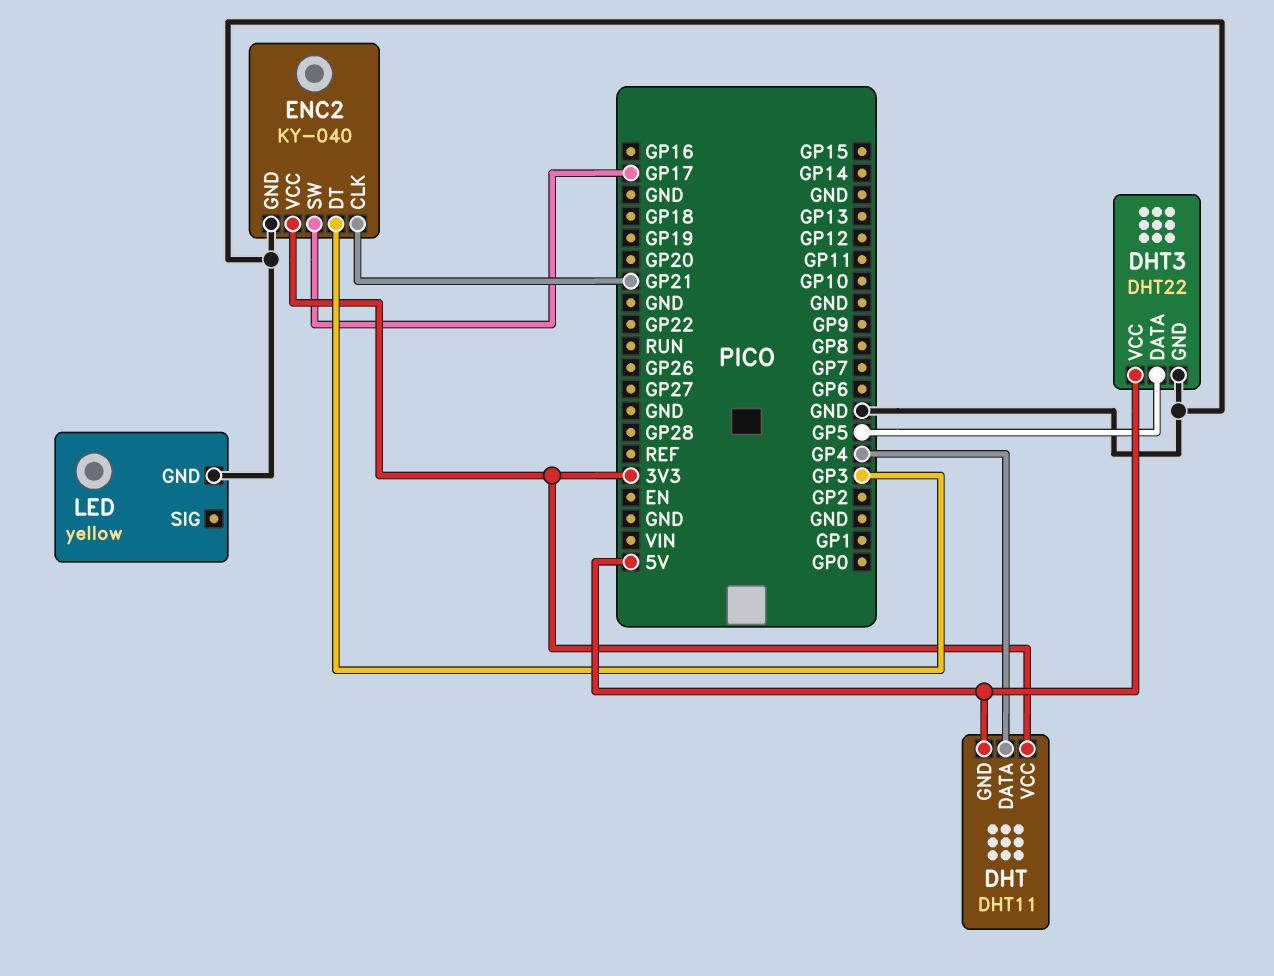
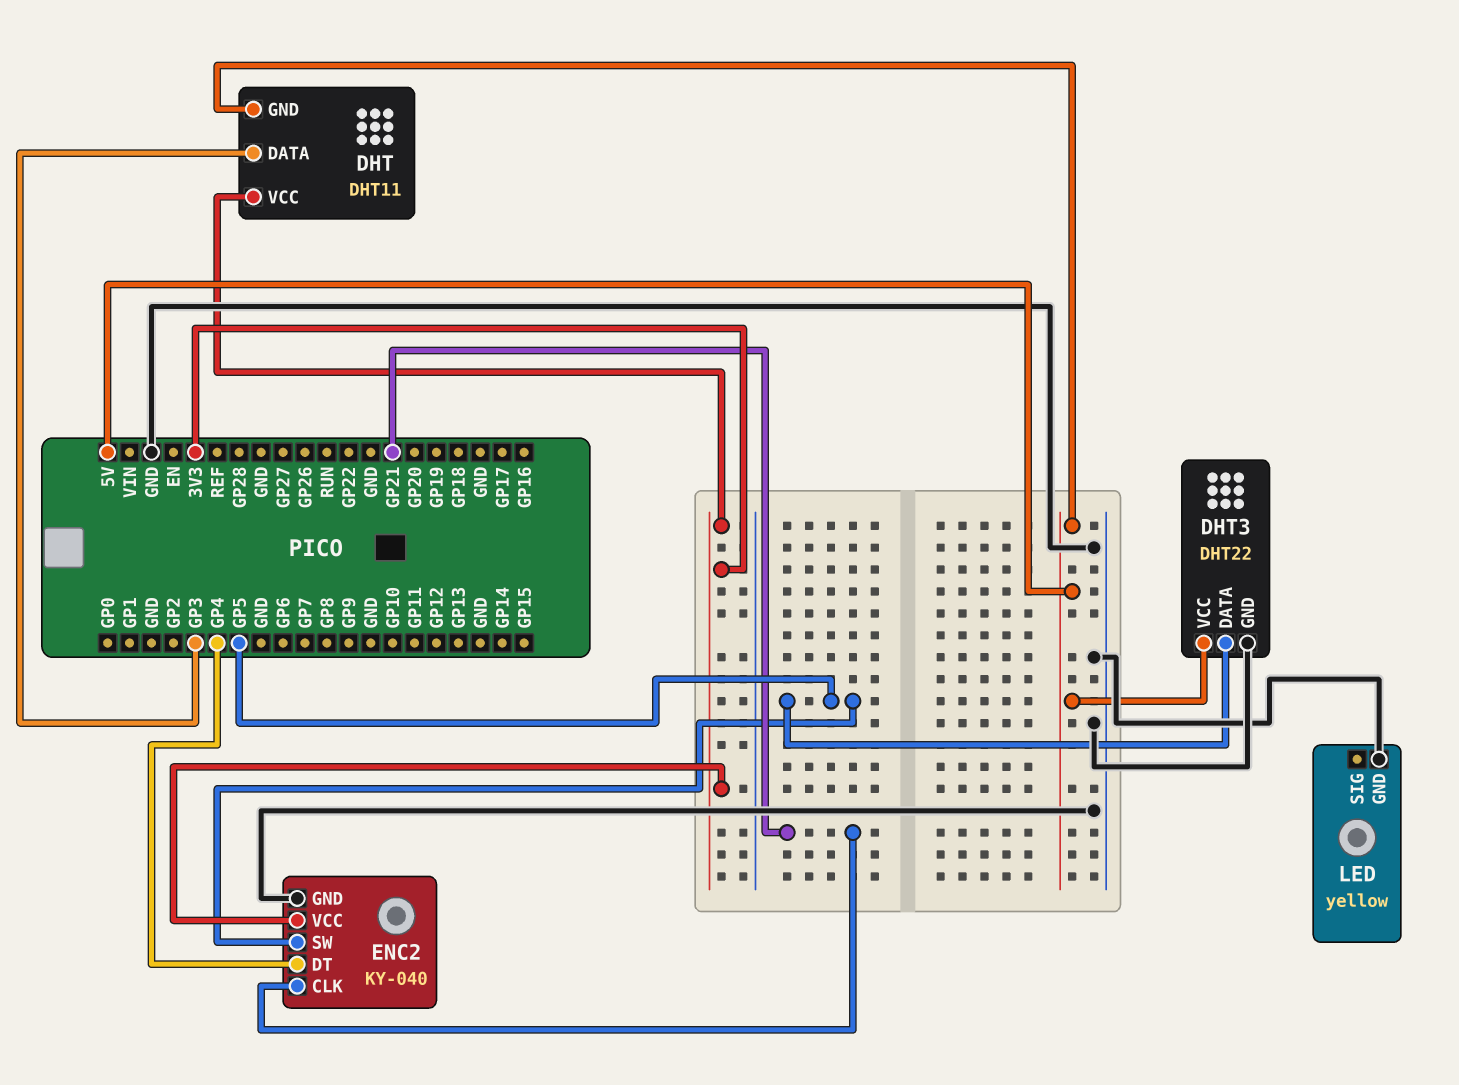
DHT pin DATA: GP4 -> GP3
ENC2 pin DT: GP3 -> GP4
ENC2 pin SW: GP17 -> GP5

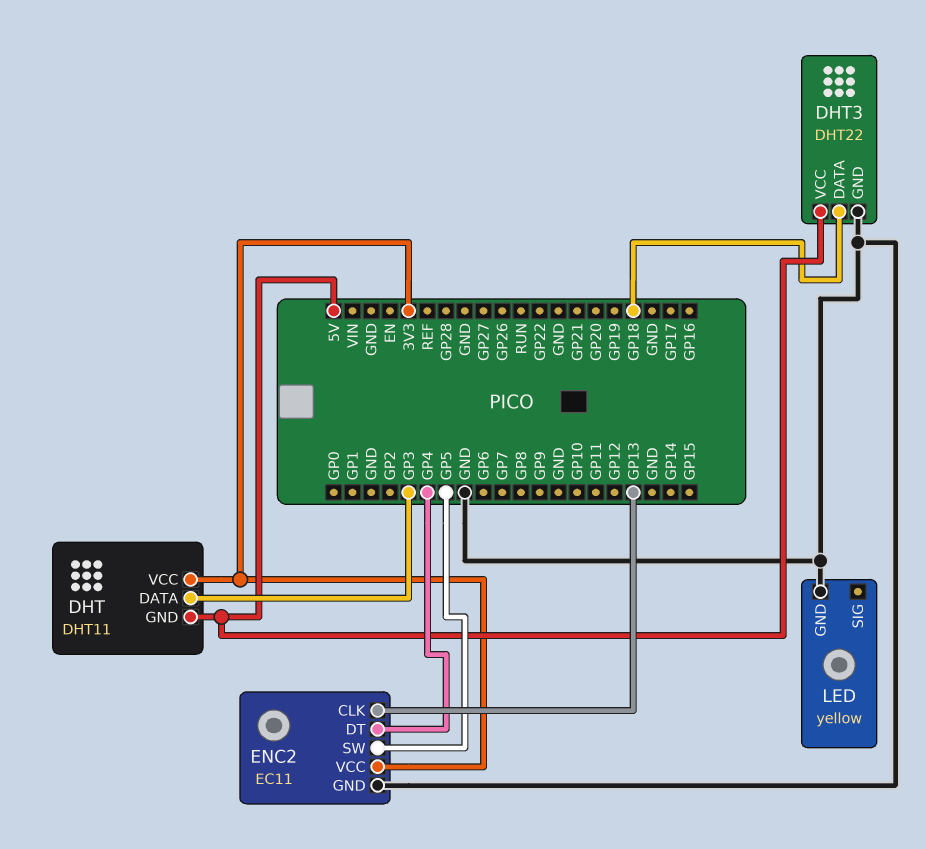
DHT3 pin DATA: GP5 -> GP18
ENC2: KY-040 -> EC11
ENC2 pin CLK: GP21 -> GP13

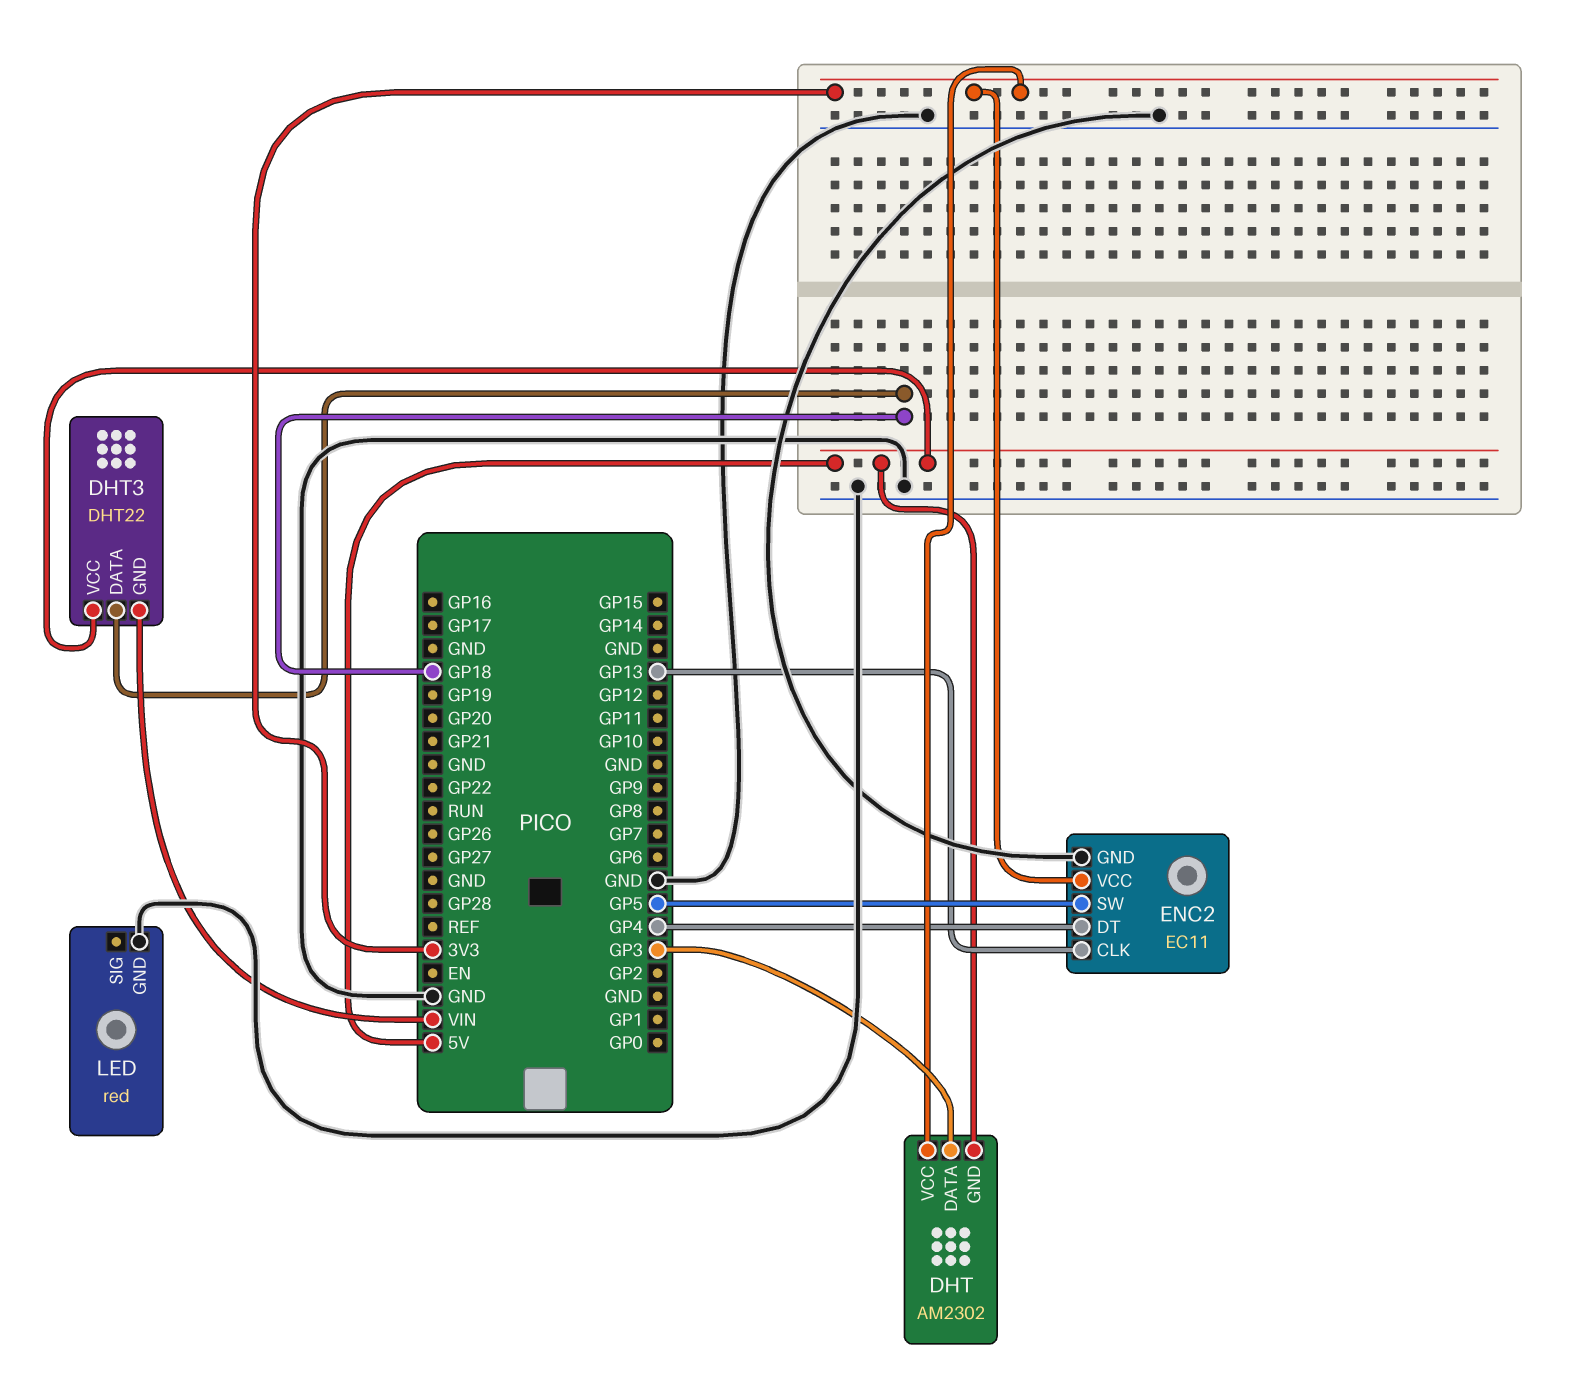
DHT: DHT11 -> AM2302
DHT3 pin GND: GND -> VIN
LED: yellow -> red

